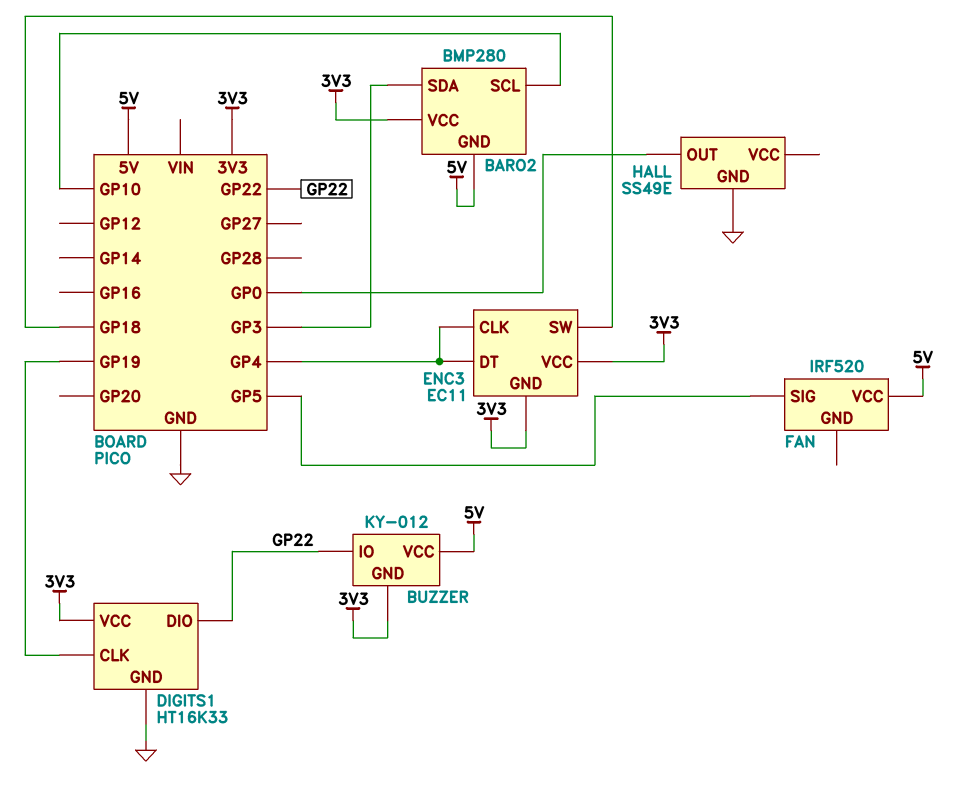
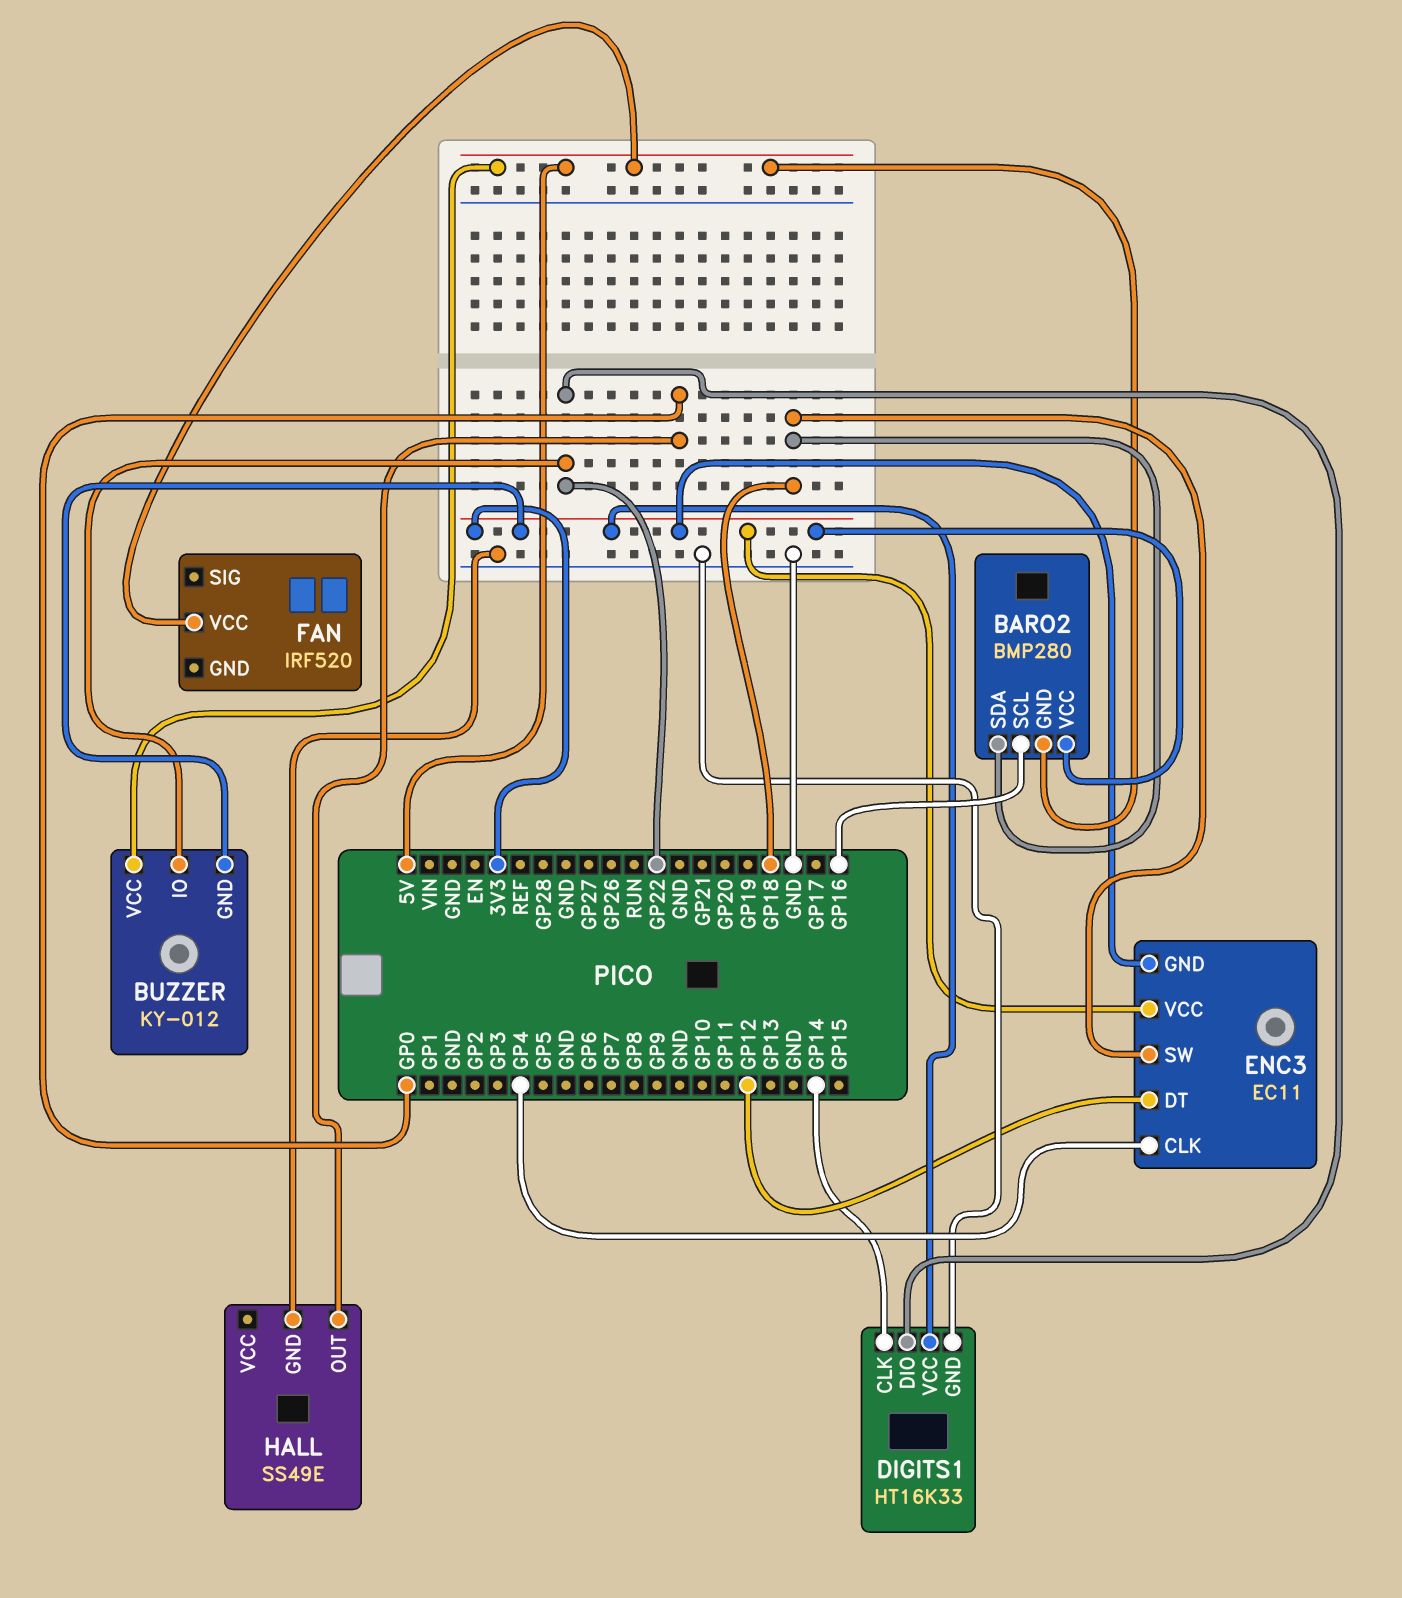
BARO2 pin SCL: GP10 -> GP16
BARO2 pin SDA: GP3 -> GP18
DIGITS1 pin CLK: GP19 -> GP14
ENC3 pin DT: GP4 -> GP12
FAN pin SIG: GP5 -> none

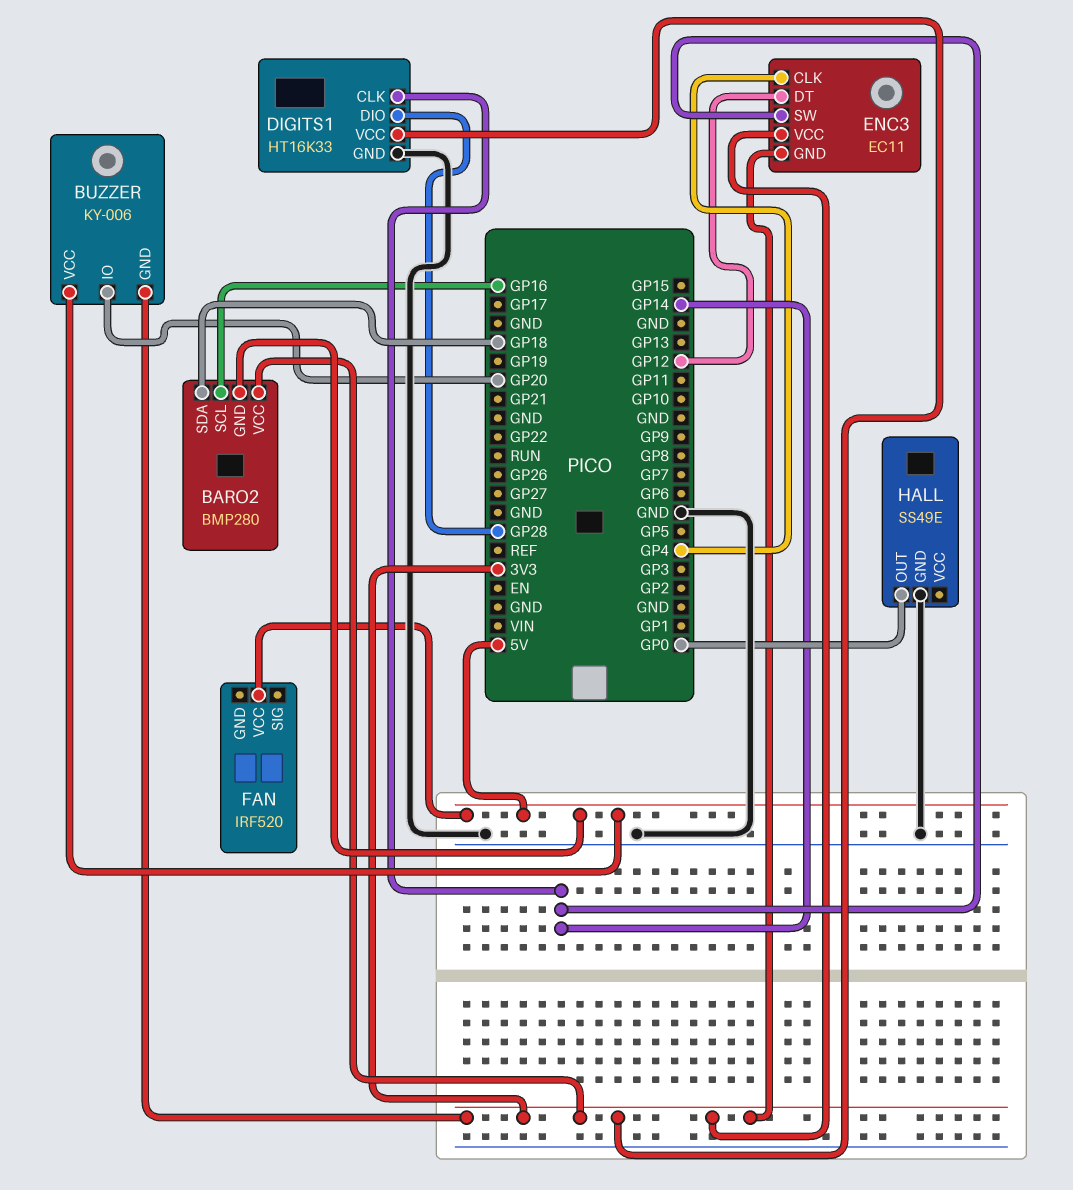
BUZZER: KY-012 -> KY-006
BUZZER pin IO: GP22 -> GP20
DIGITS1 pin DIO: GP22 -> GP28
ENC3 pin SW: GP18 -> GP14

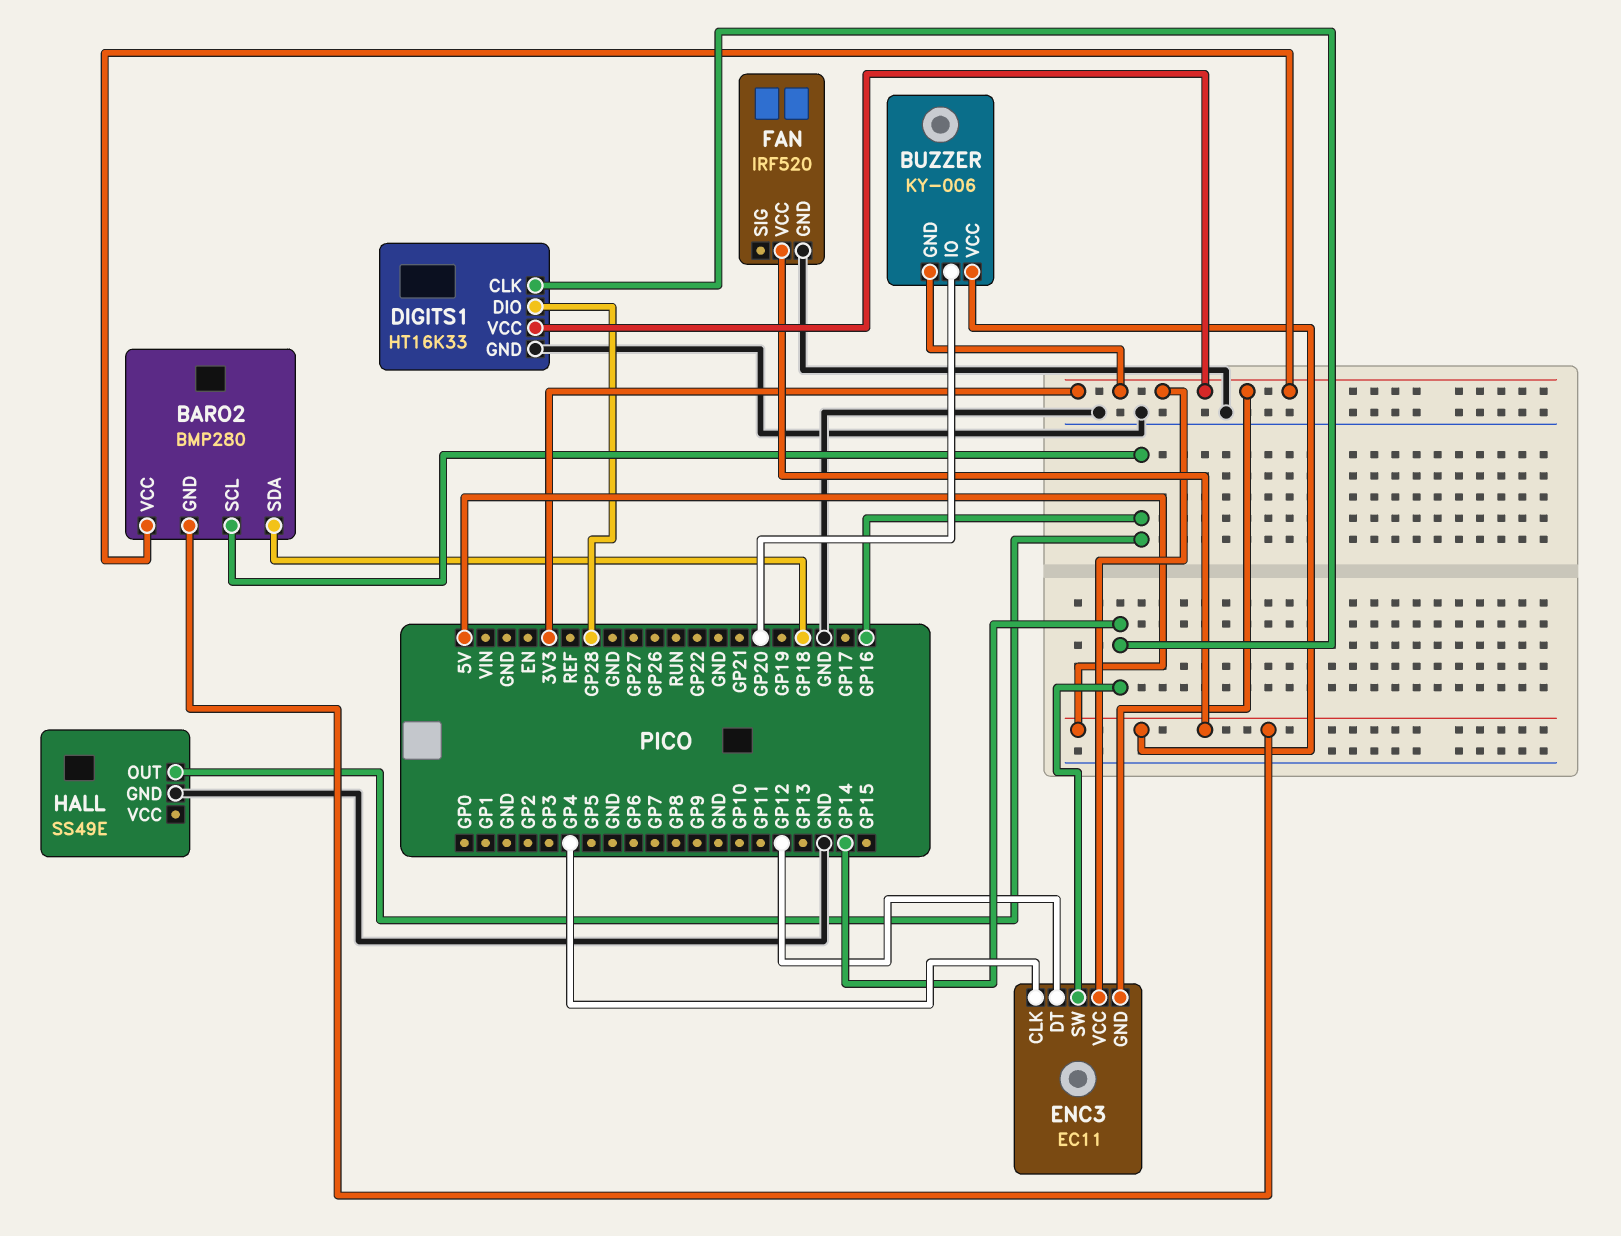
FAN pin GND: none -> GND
HALL pin OUT: GP0 -> GP16

